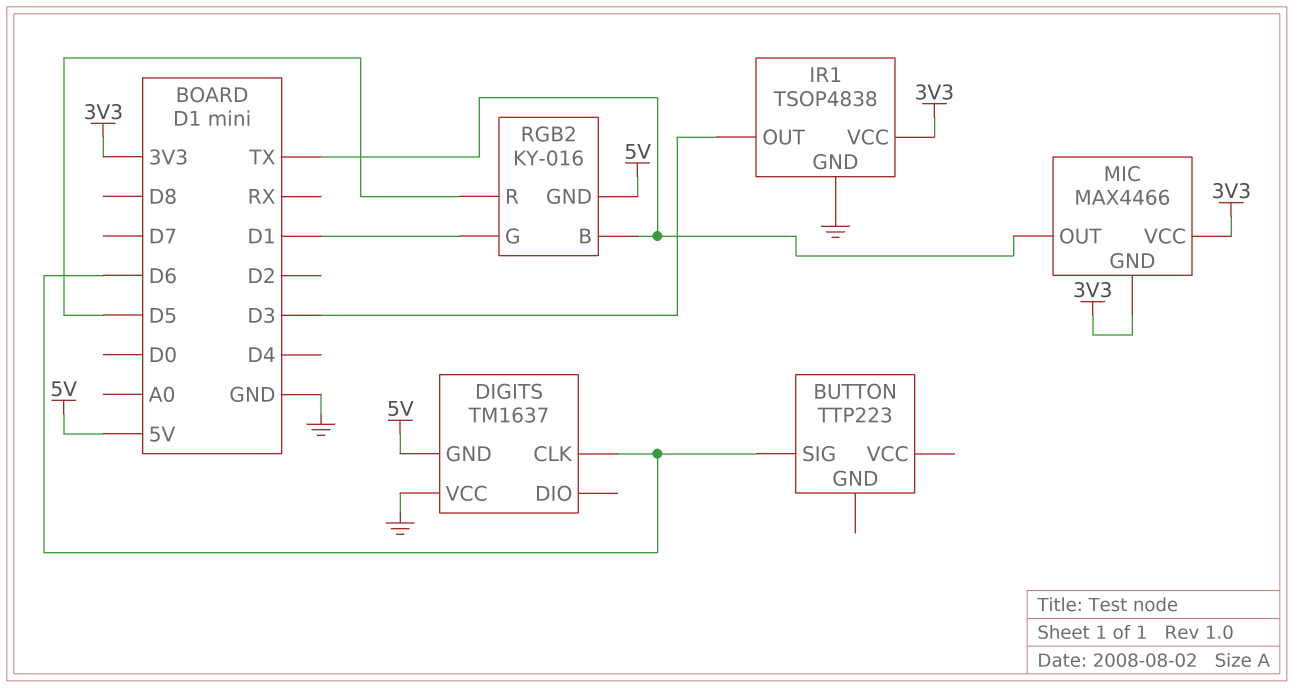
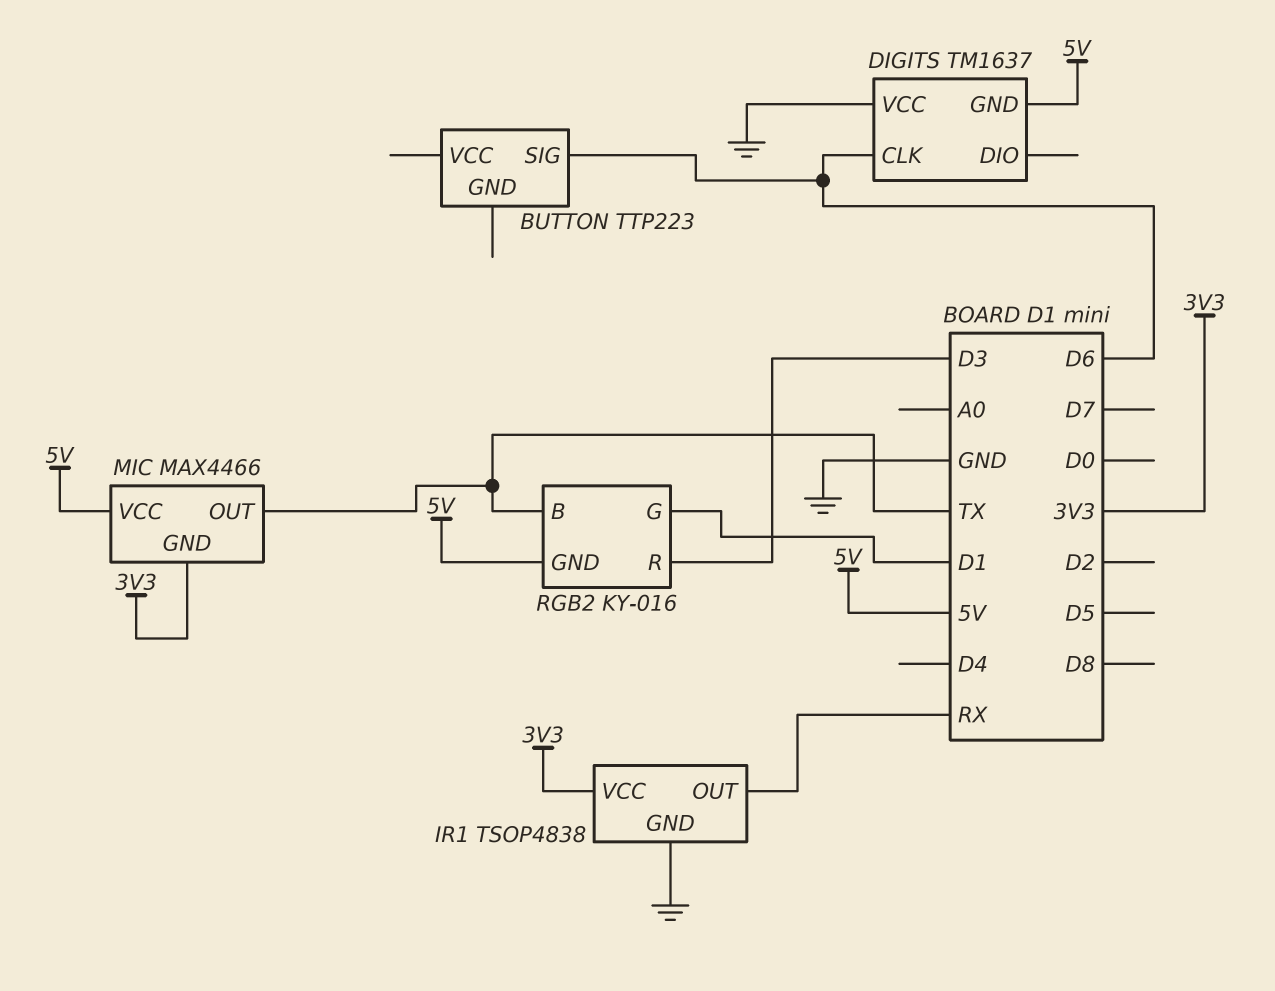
IR1 pin OUT: D3 -> RX
MIC pin VCC: 3V3 -> 5V
RGB2 pin R: D5 -> D3

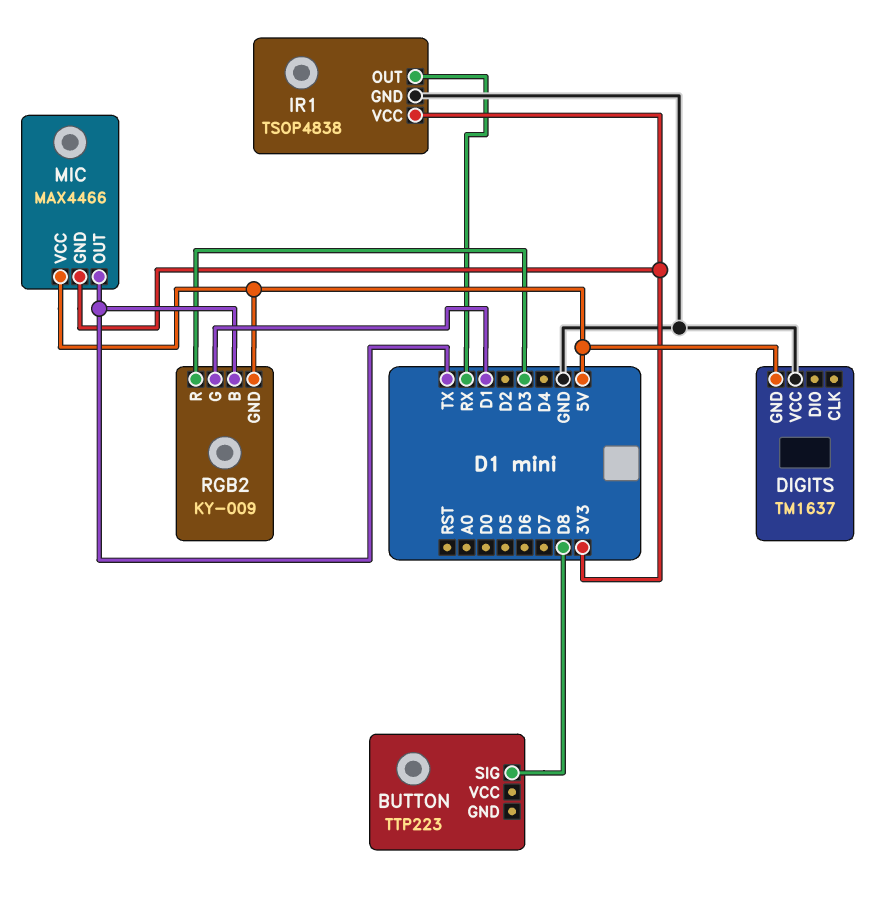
BUTTON pin SIG: D6 -> D8
DIGITS pin CLK: D6 -> none
RGB2: KY-016 -> KY-009

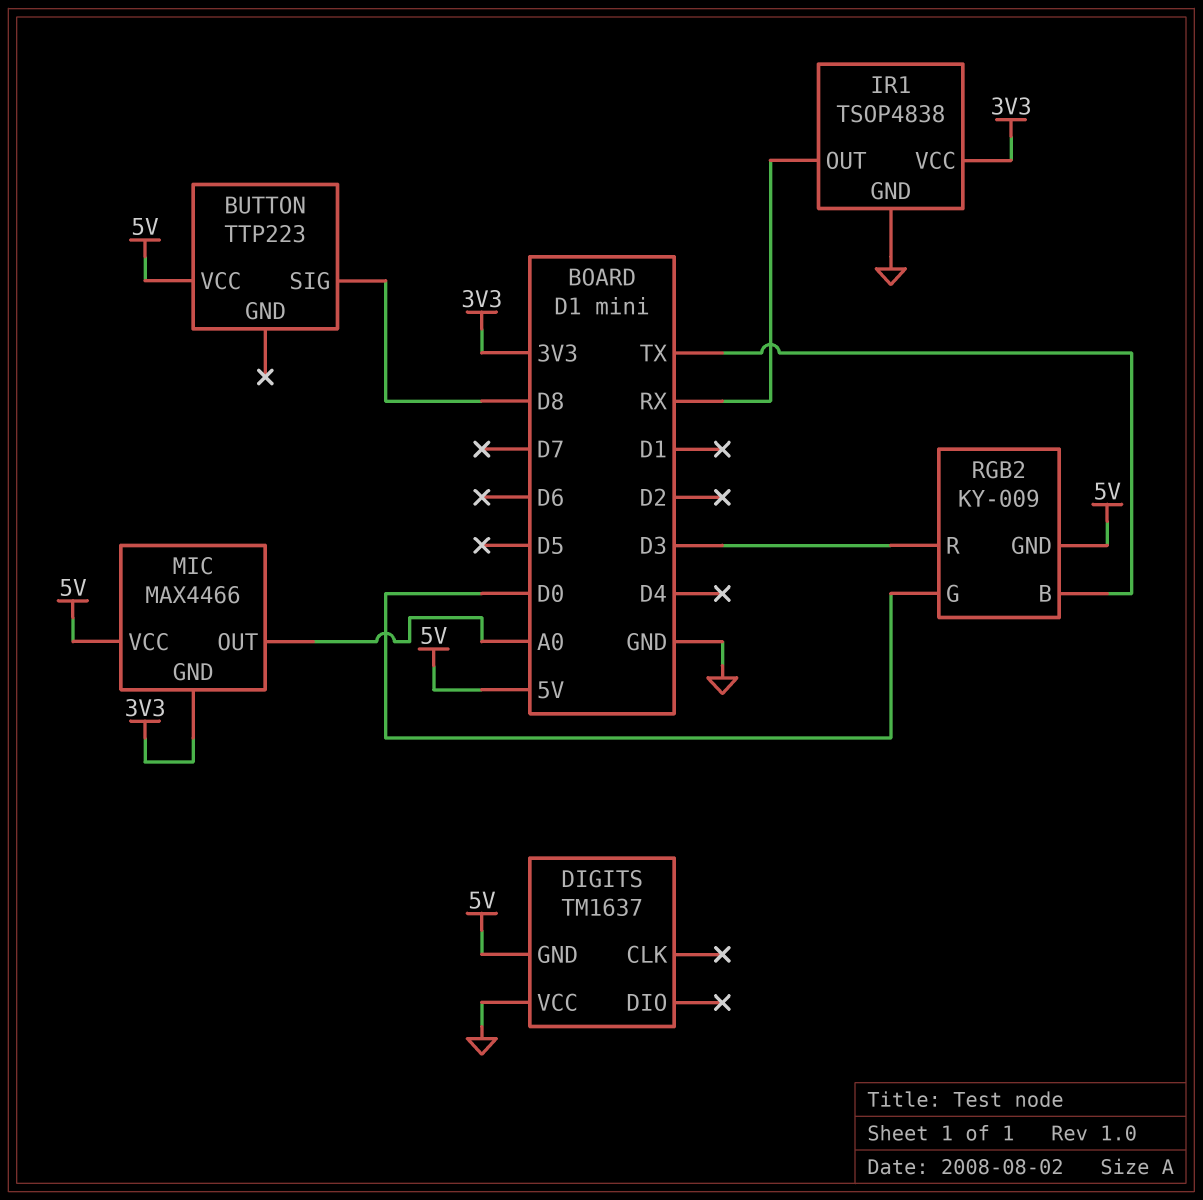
BUTTON pin VCC: none -> 5V
MIC pin OUT: TX -> A0
RGB2 pin G: D1 -> D0

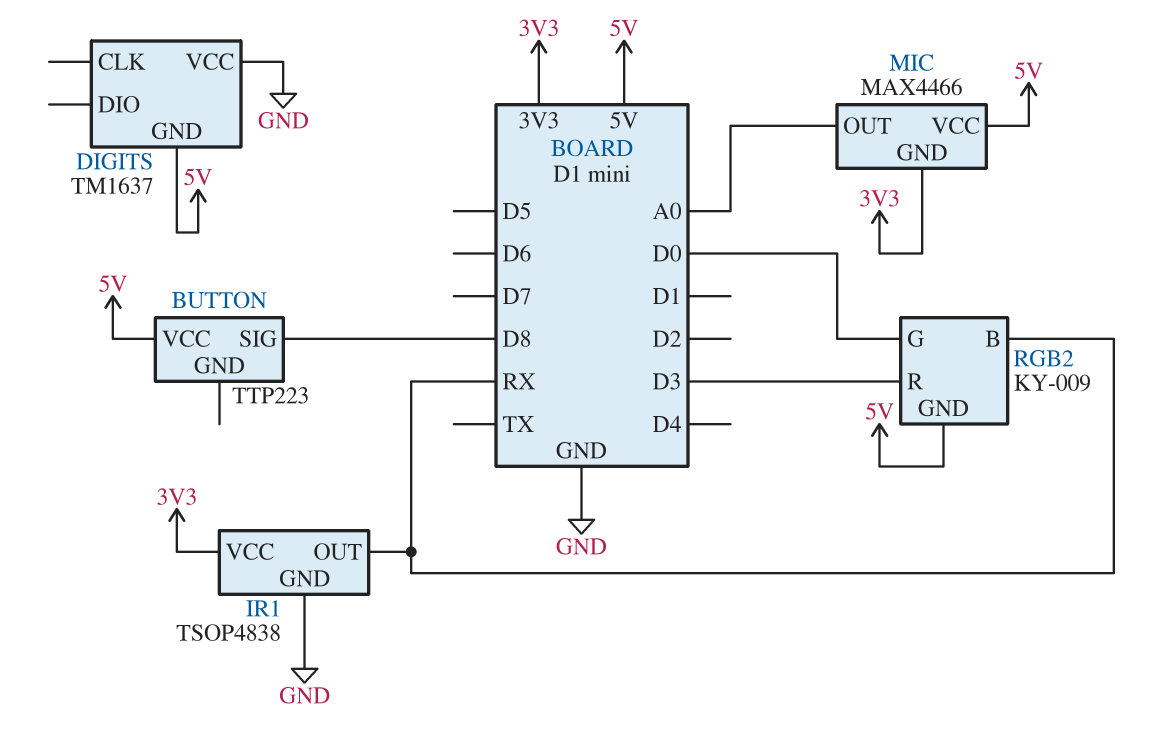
RGB2 pin B: TX -> RX

